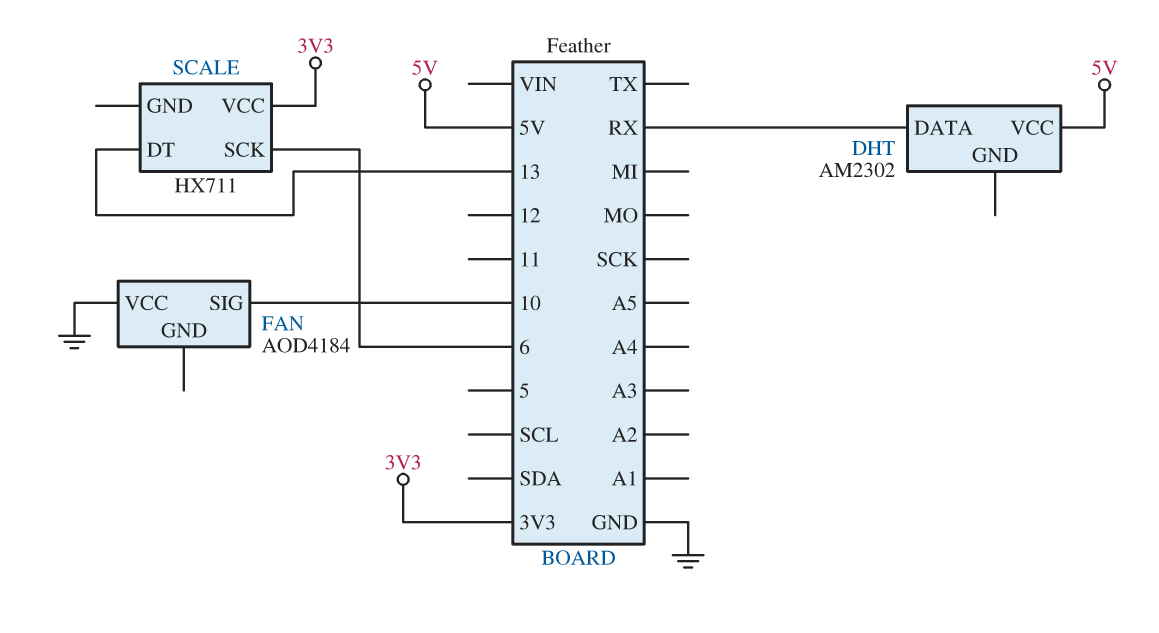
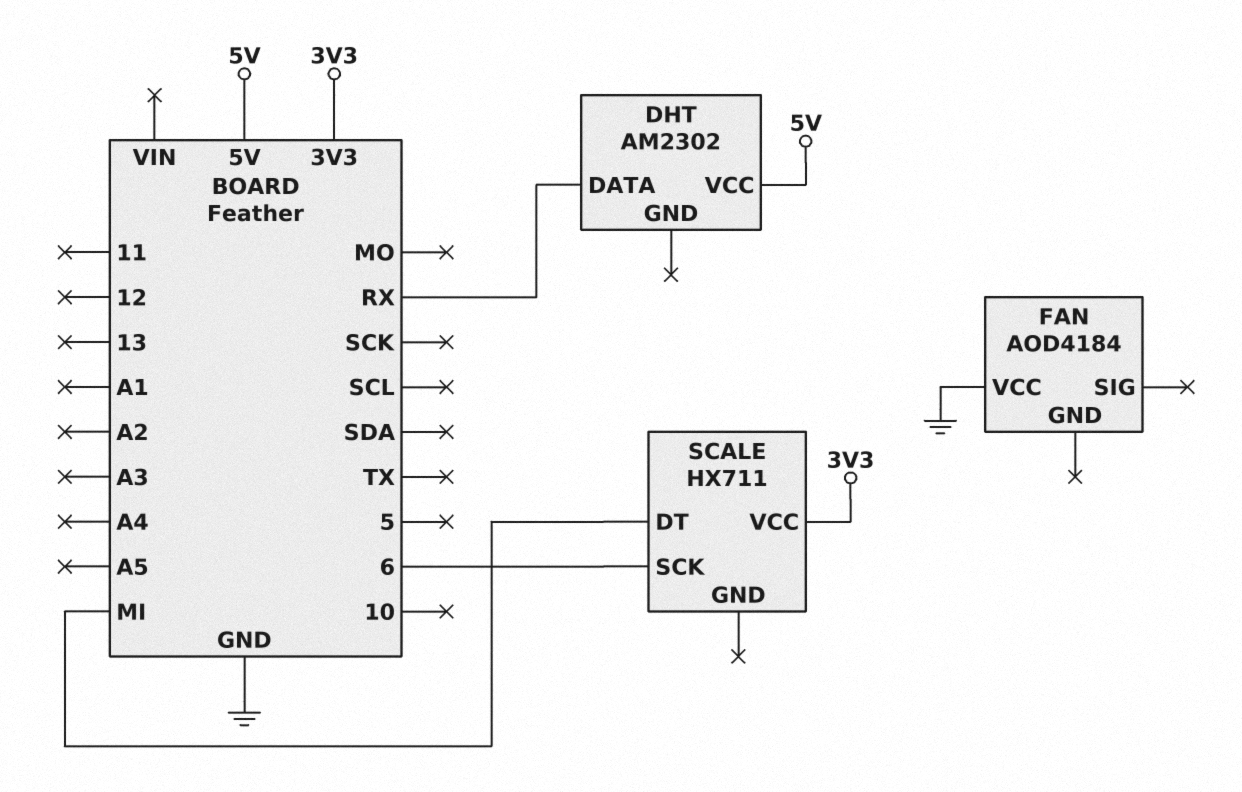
FAN pin SIG: 10 -> none
SCALE pin DT: 13 -> MI

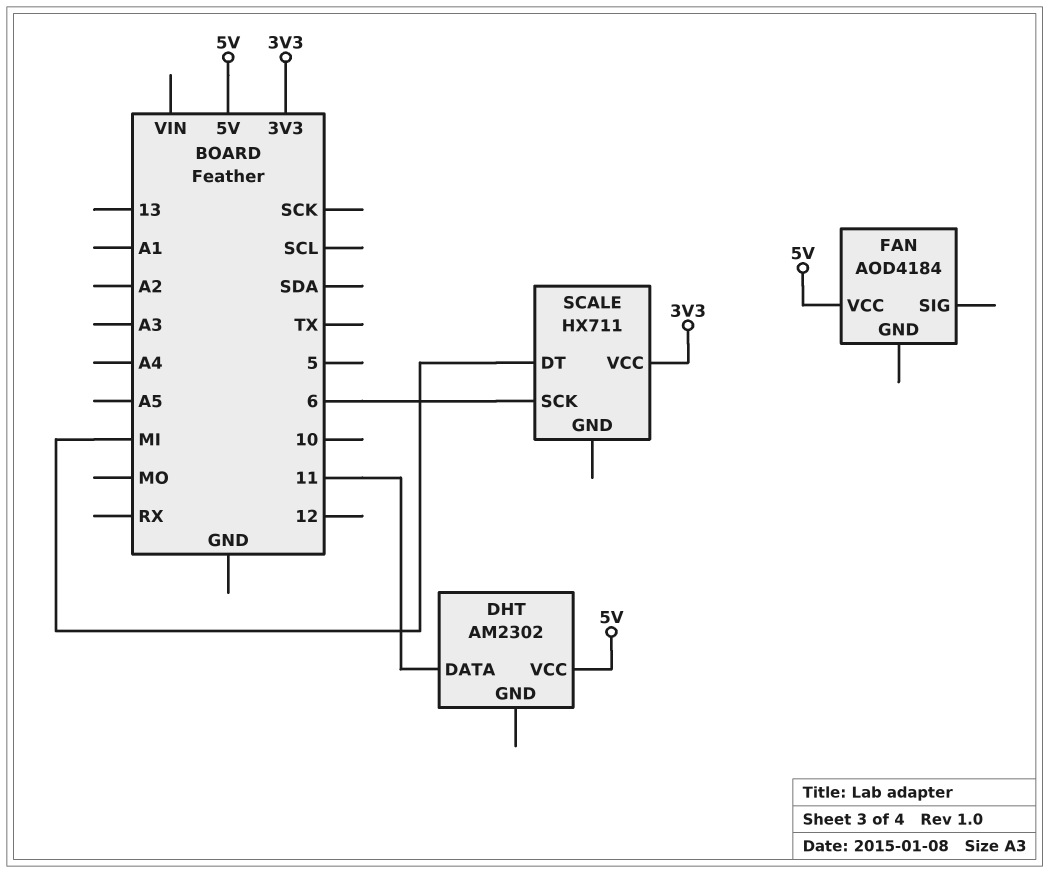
DHT pin DATA: RX -> 11
FAN pin VCC: GND -> 5V

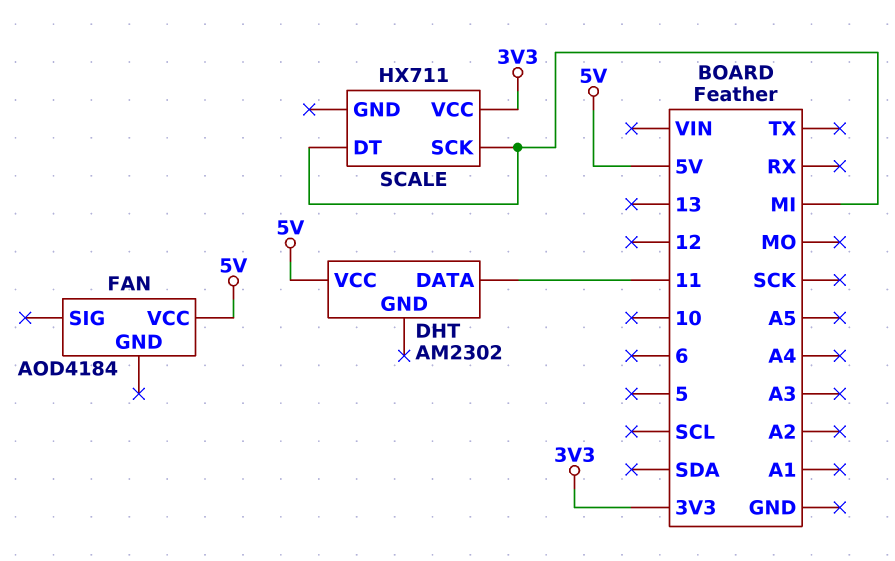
SCALE pin SCK: 6 -> MI

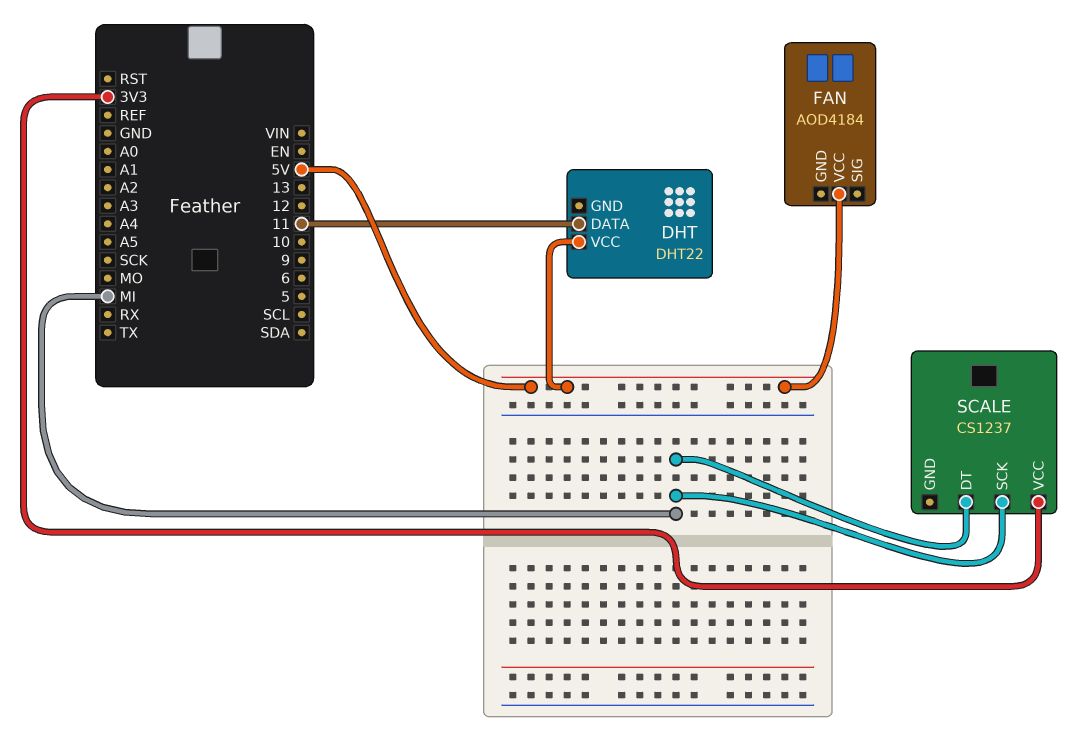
DHT: AM2302 -> DHT22
SCALE: HX711 -> CS1237

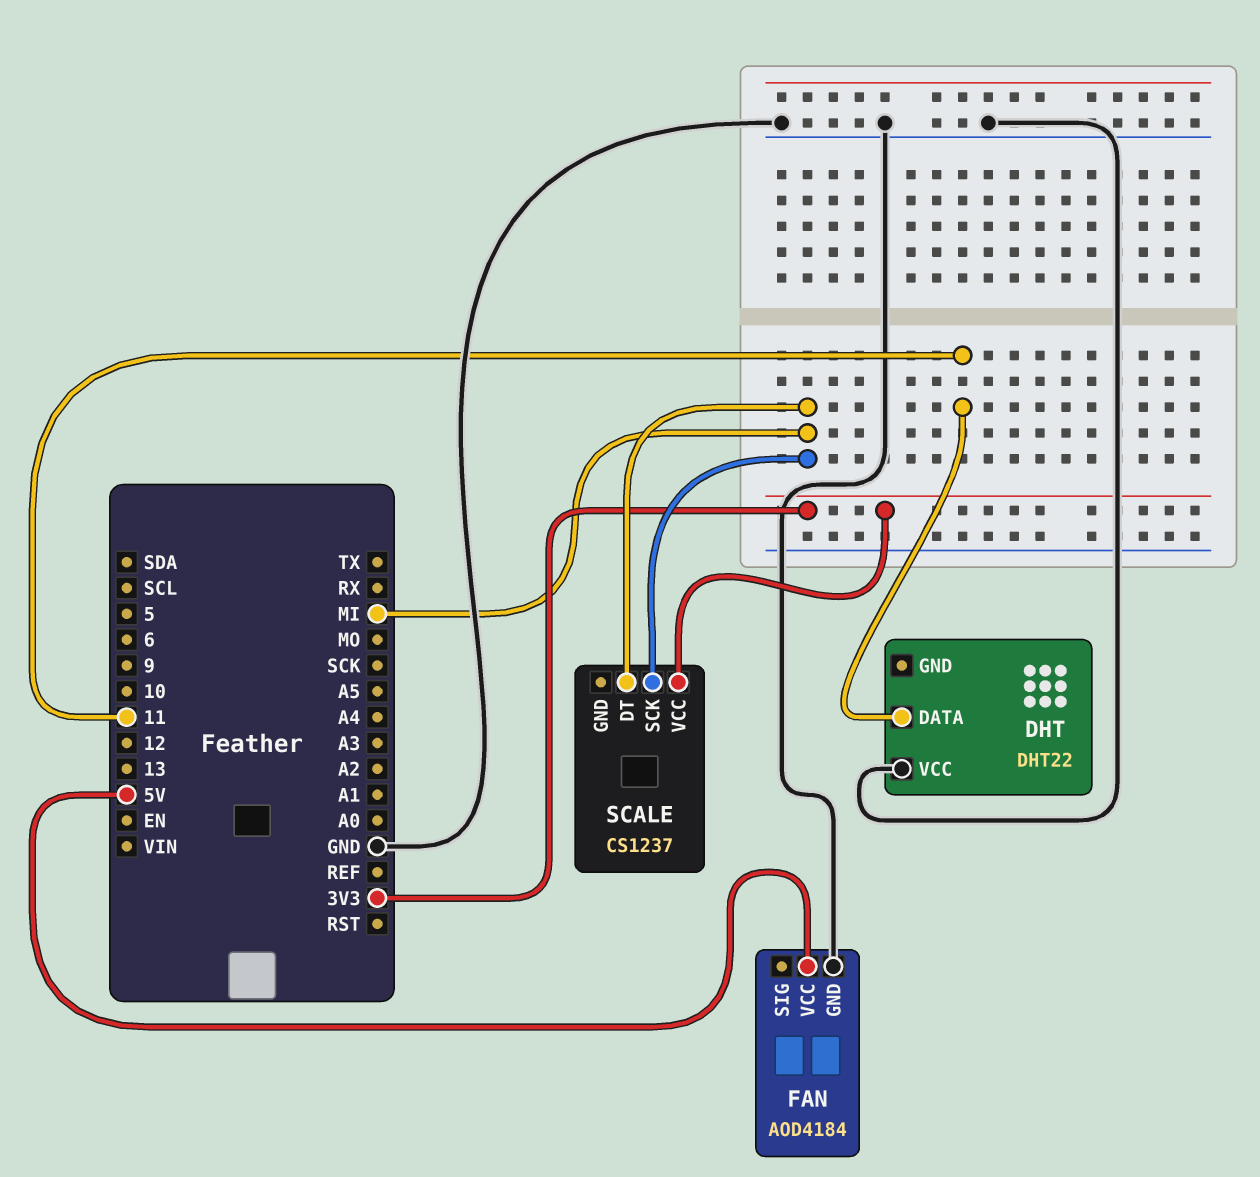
DHT pin VCC: 5V -> GND
FAN pin GND: none -> GND

